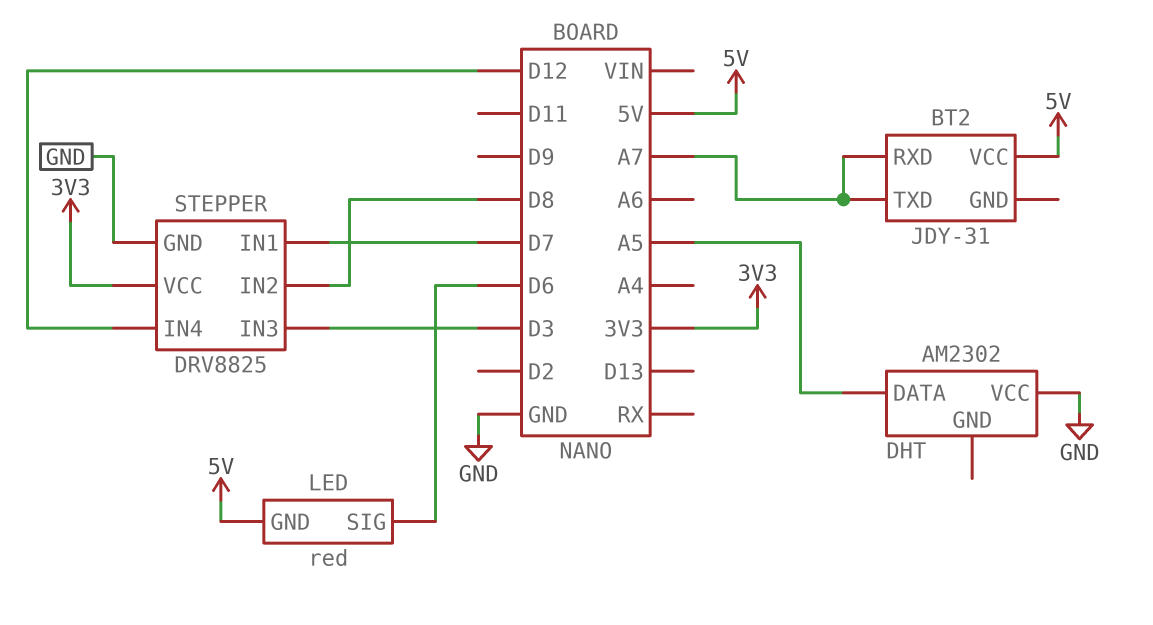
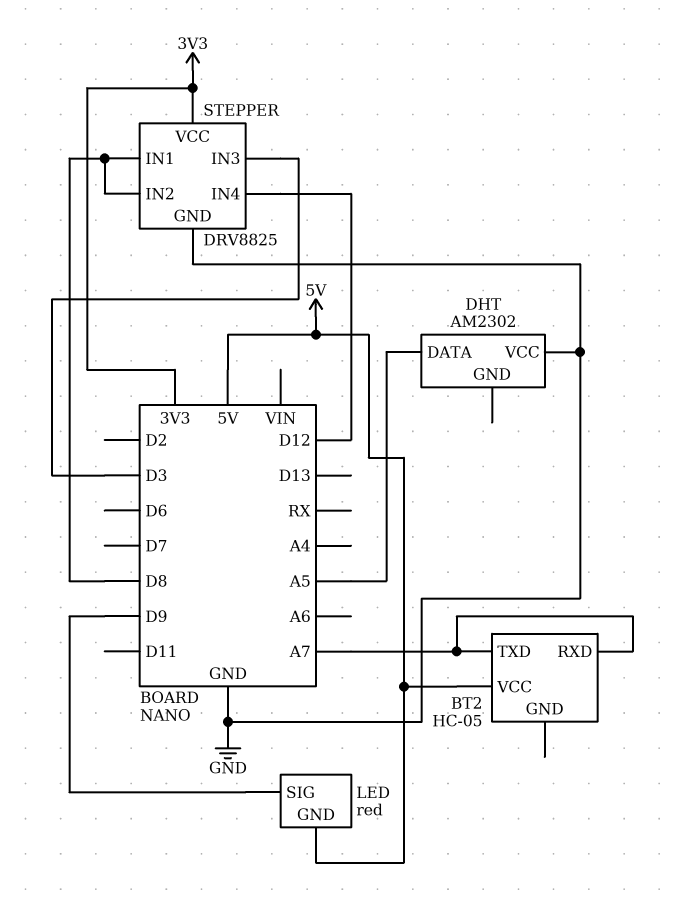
BT2: JDY-31 -> HC-05
LED pin SIG: D6 -> D9
STEPPER pin IN1: D7 -> D8

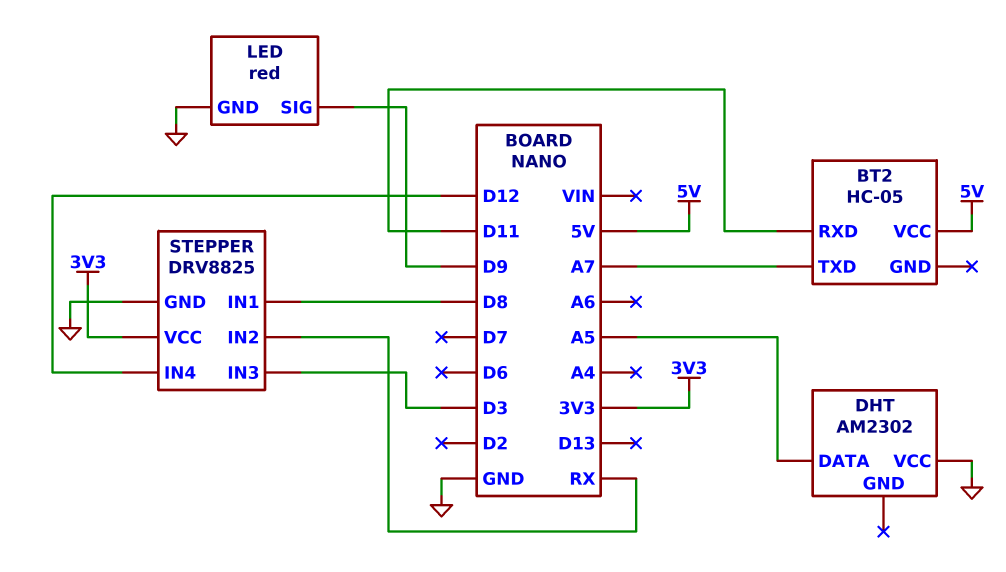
BT2 pin RXD: A7 -> D11
LED pin GND: 5V -> GND
STEPPER pin IN2: D8 -> RX

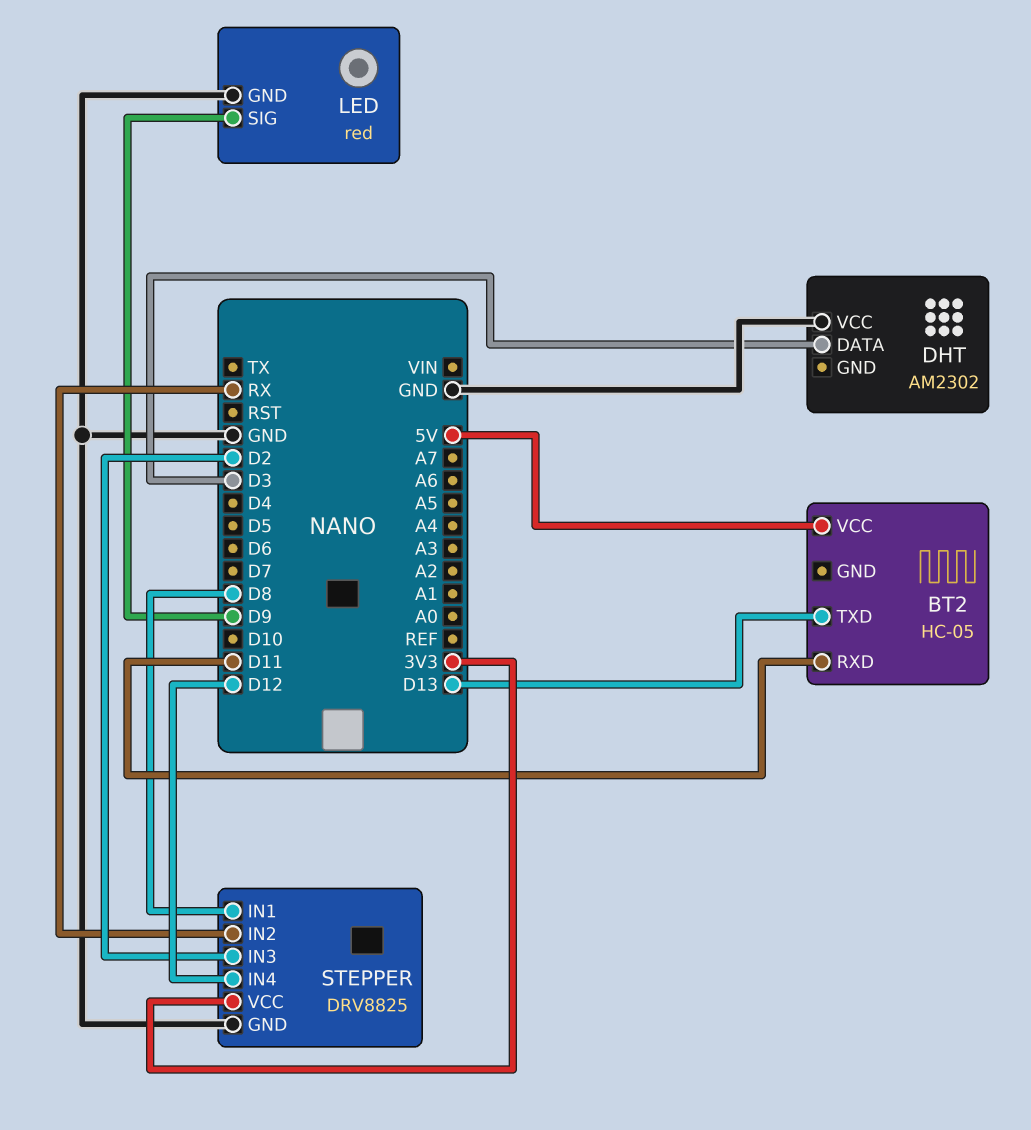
BT2 pin TXD: A7 -> D13
DHT pin DATA: A5 -> D3
STEPPER pin IN3: D3 -> D2

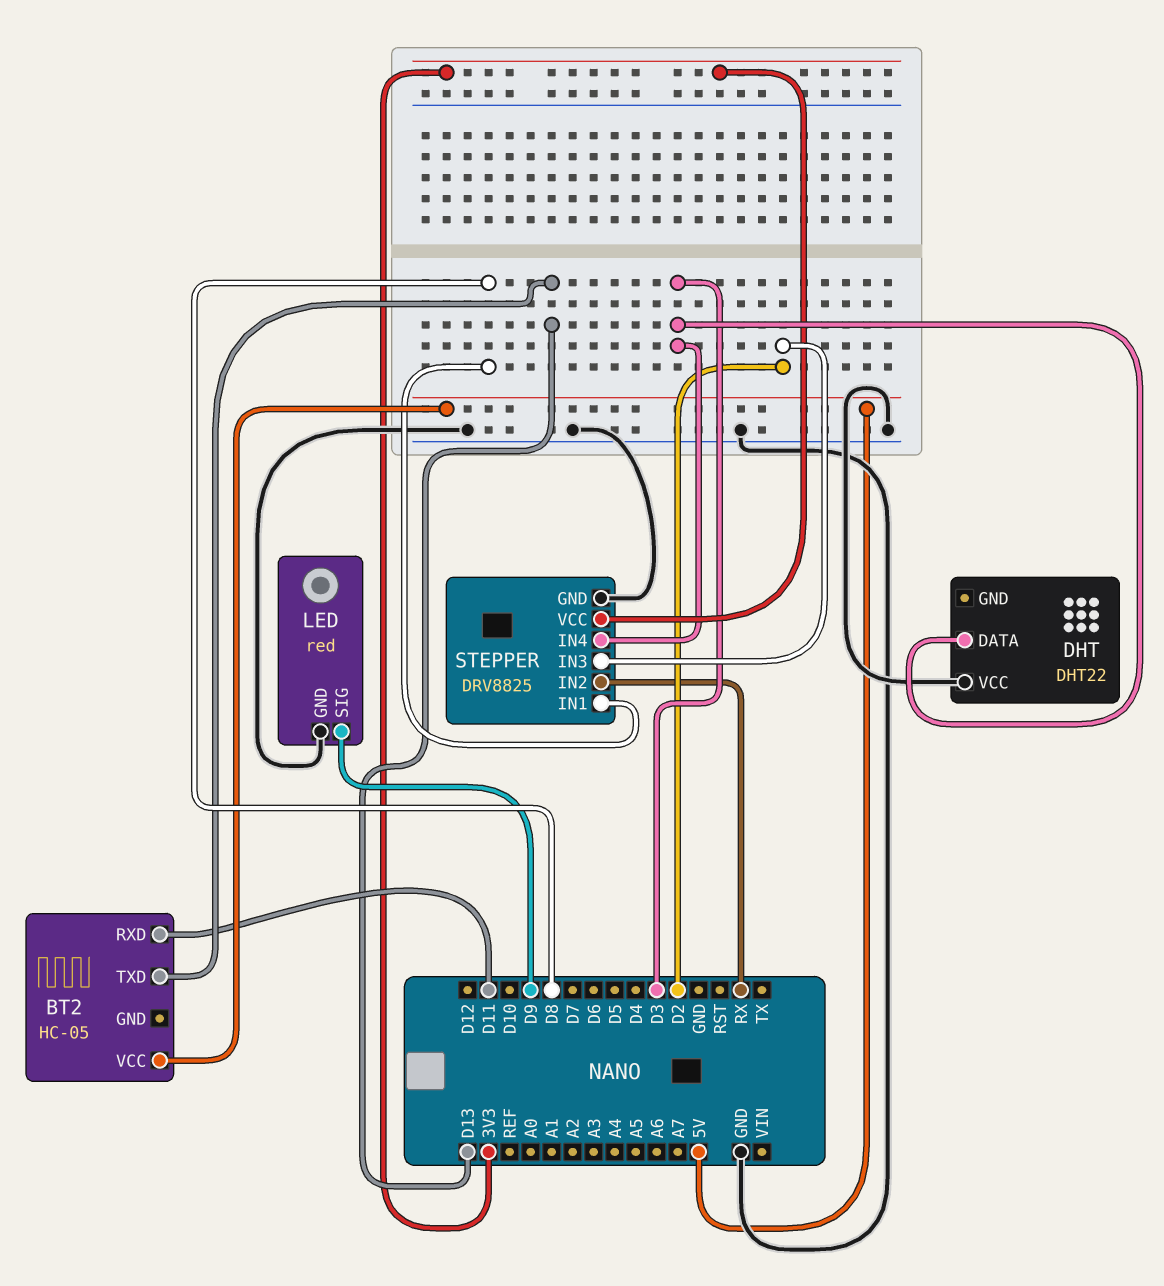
DHT: AM2302 -> DHT22
STEPPER pin IN4: D12 -> D3

